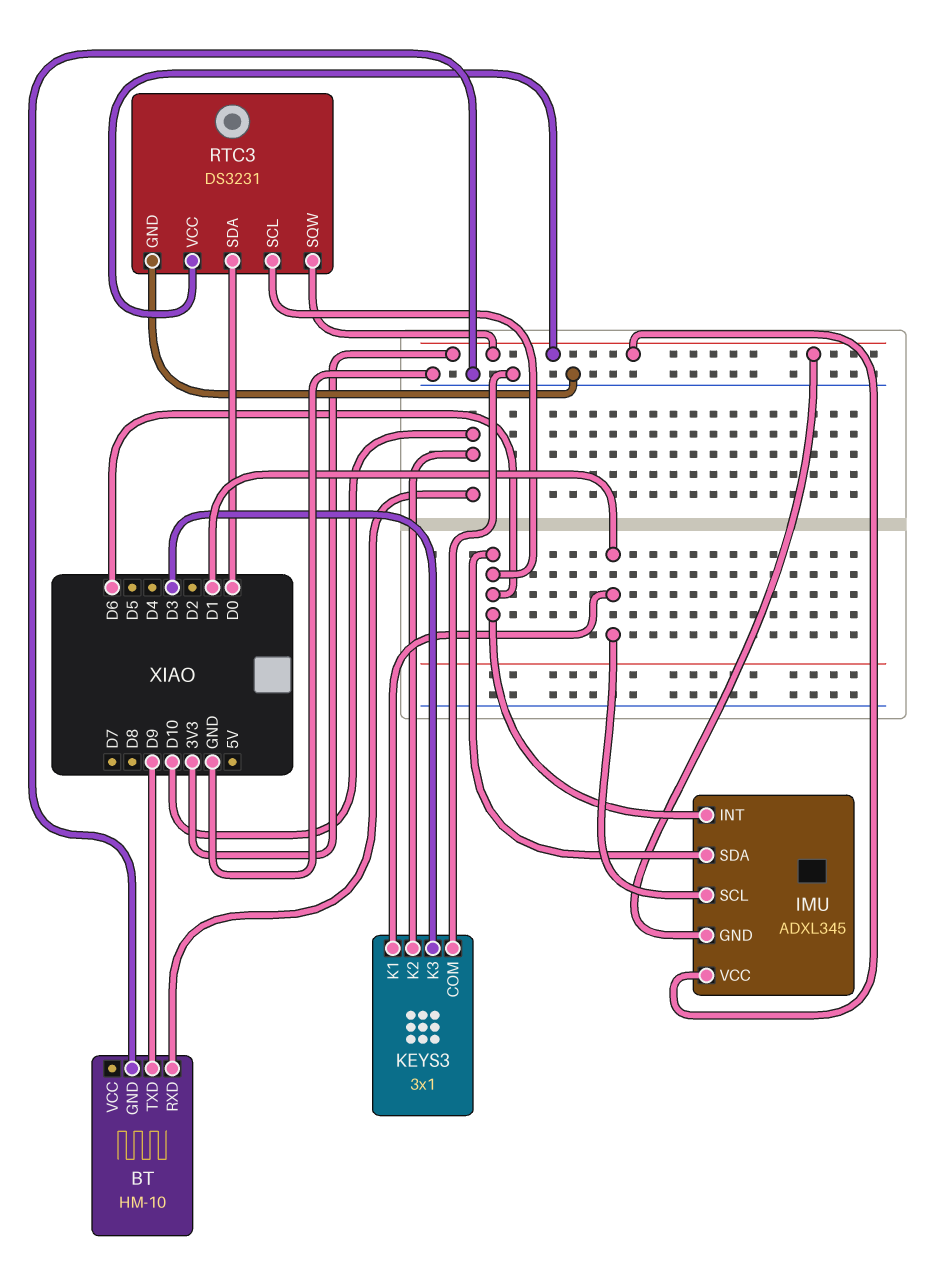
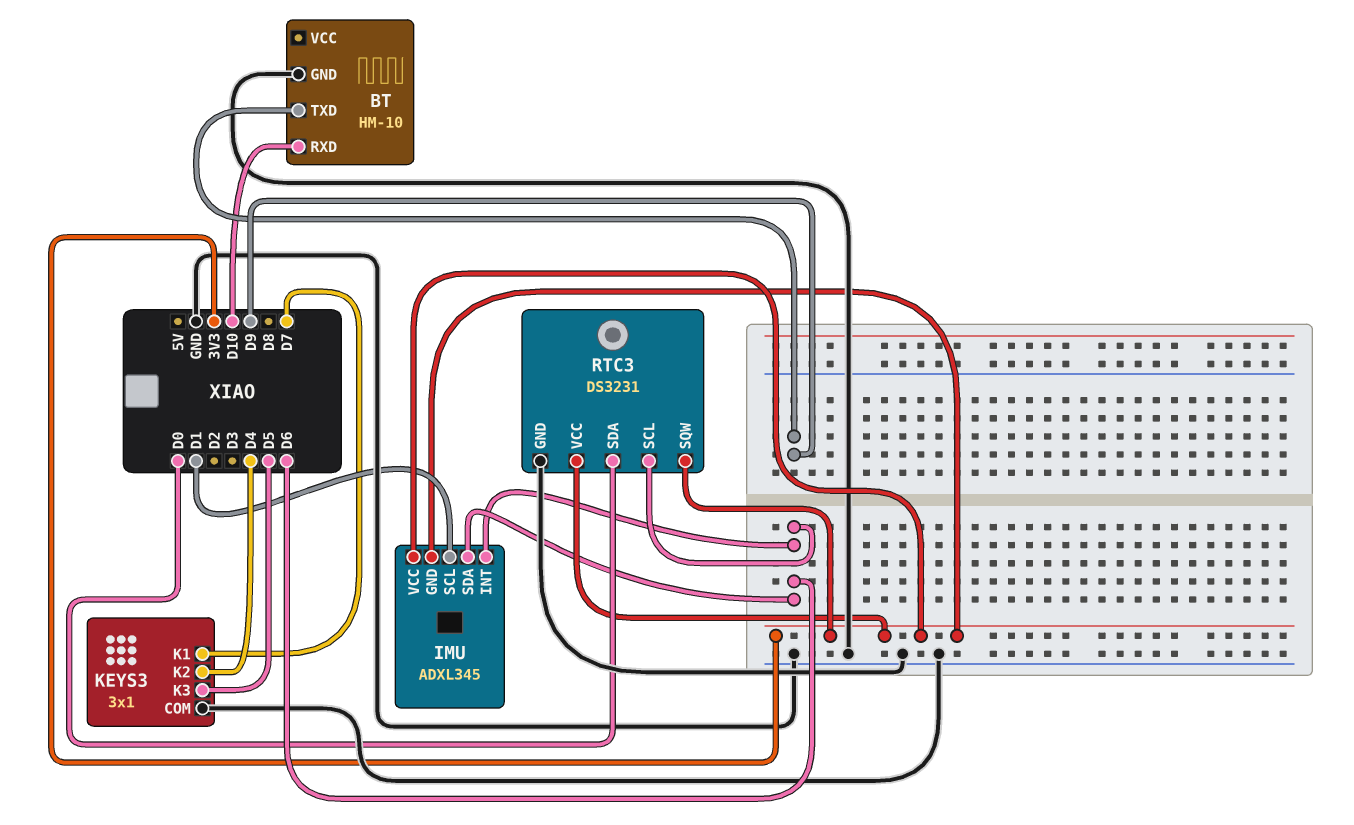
KEYS3 pin K1: D1 -> D7
KEYS3 pin K2: D10 -> D4
KEYS3 pin K3: D3 -> D5

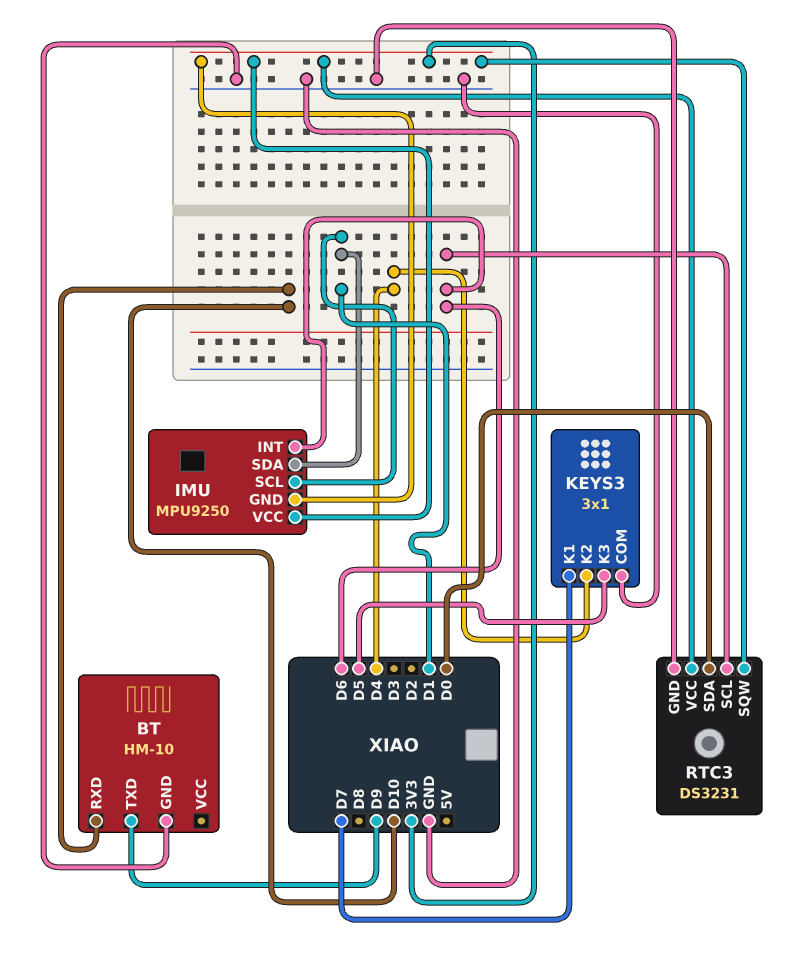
IMU: ADXL345 -> MPU9250
IMU pin SDA: D6 -> D1

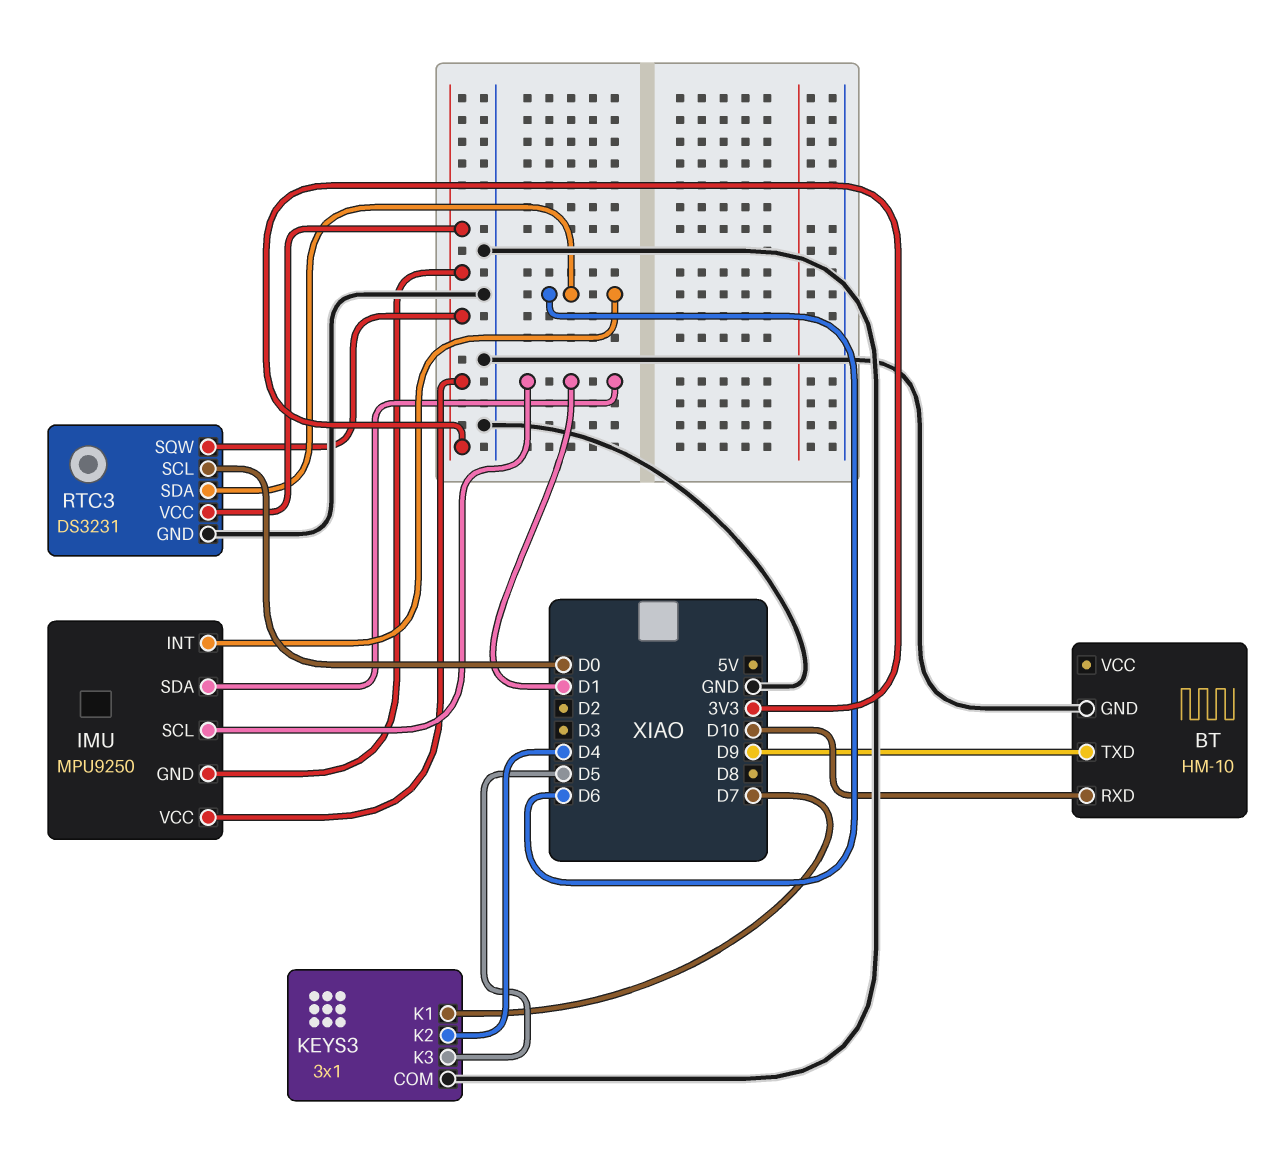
RTC3 pin SCL: D6 -> D0
RTC3 pin SDA: D0 -> D6

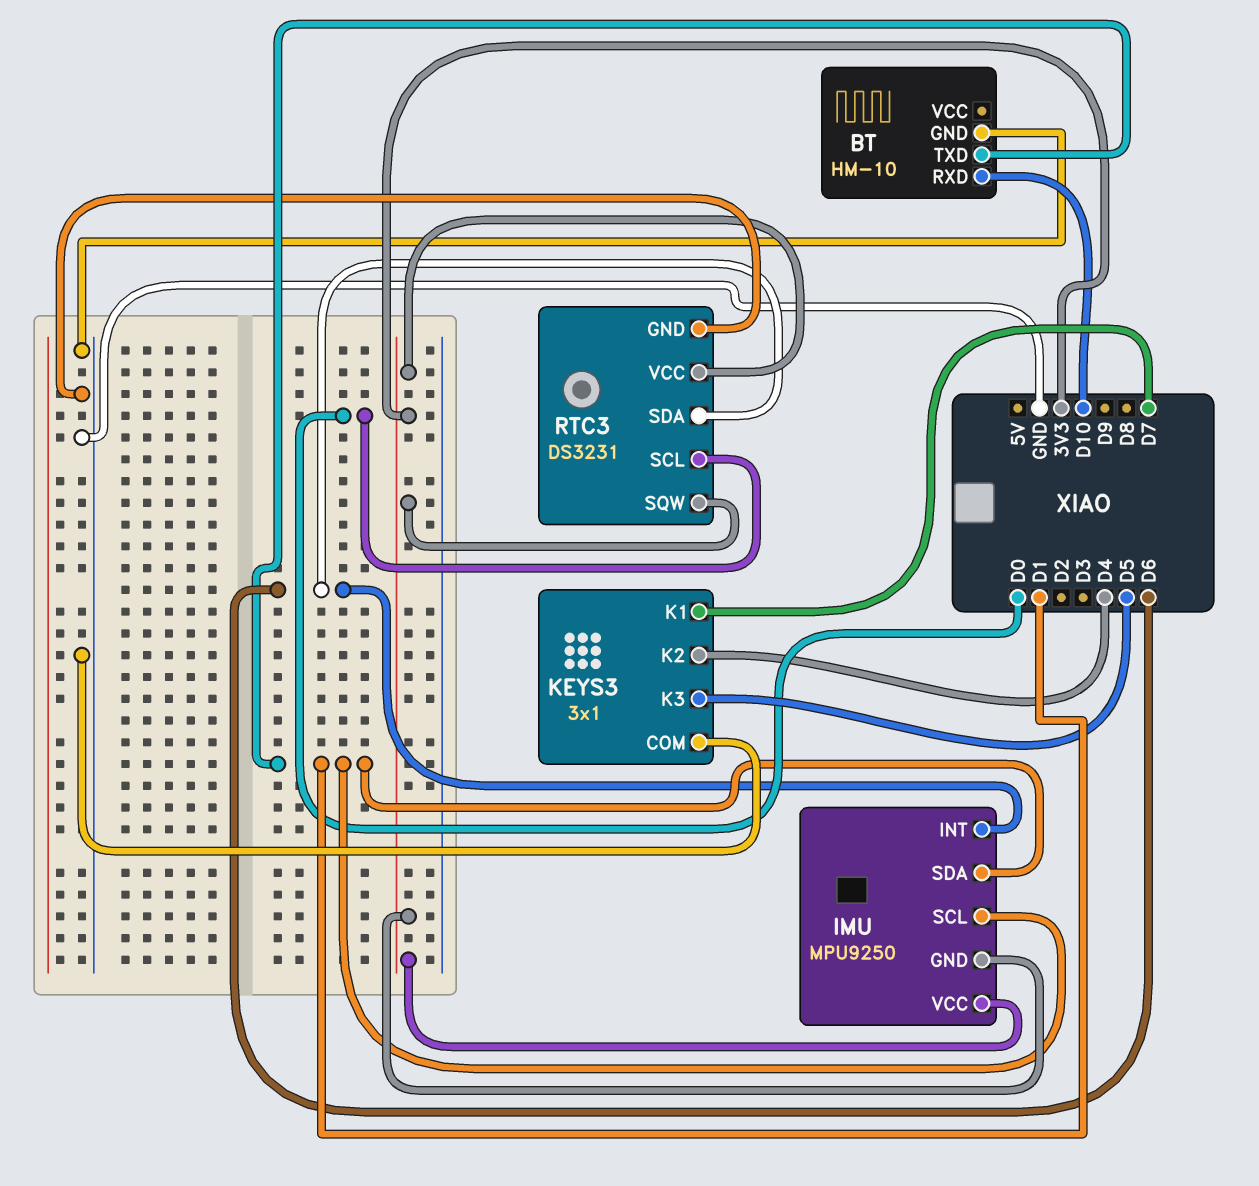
BT pin TXD: D9 -> D1

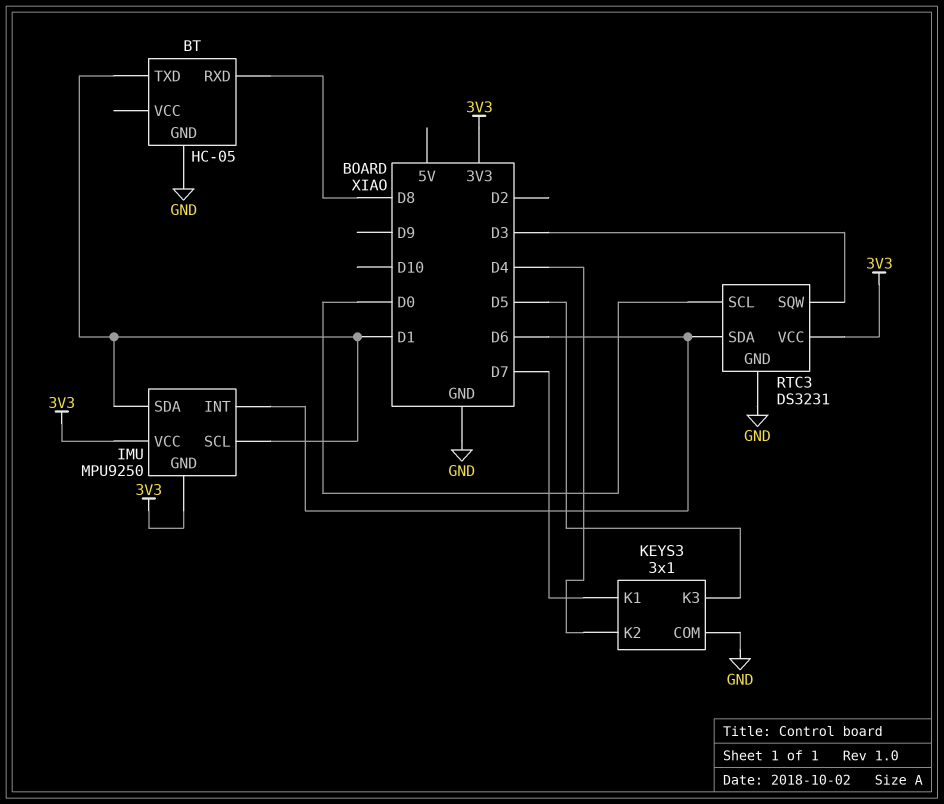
BT: HM-10 -> HC-05
BT pin RXD: D10 -> D8
RTC3 pin SQW: 3V3 -> D3

